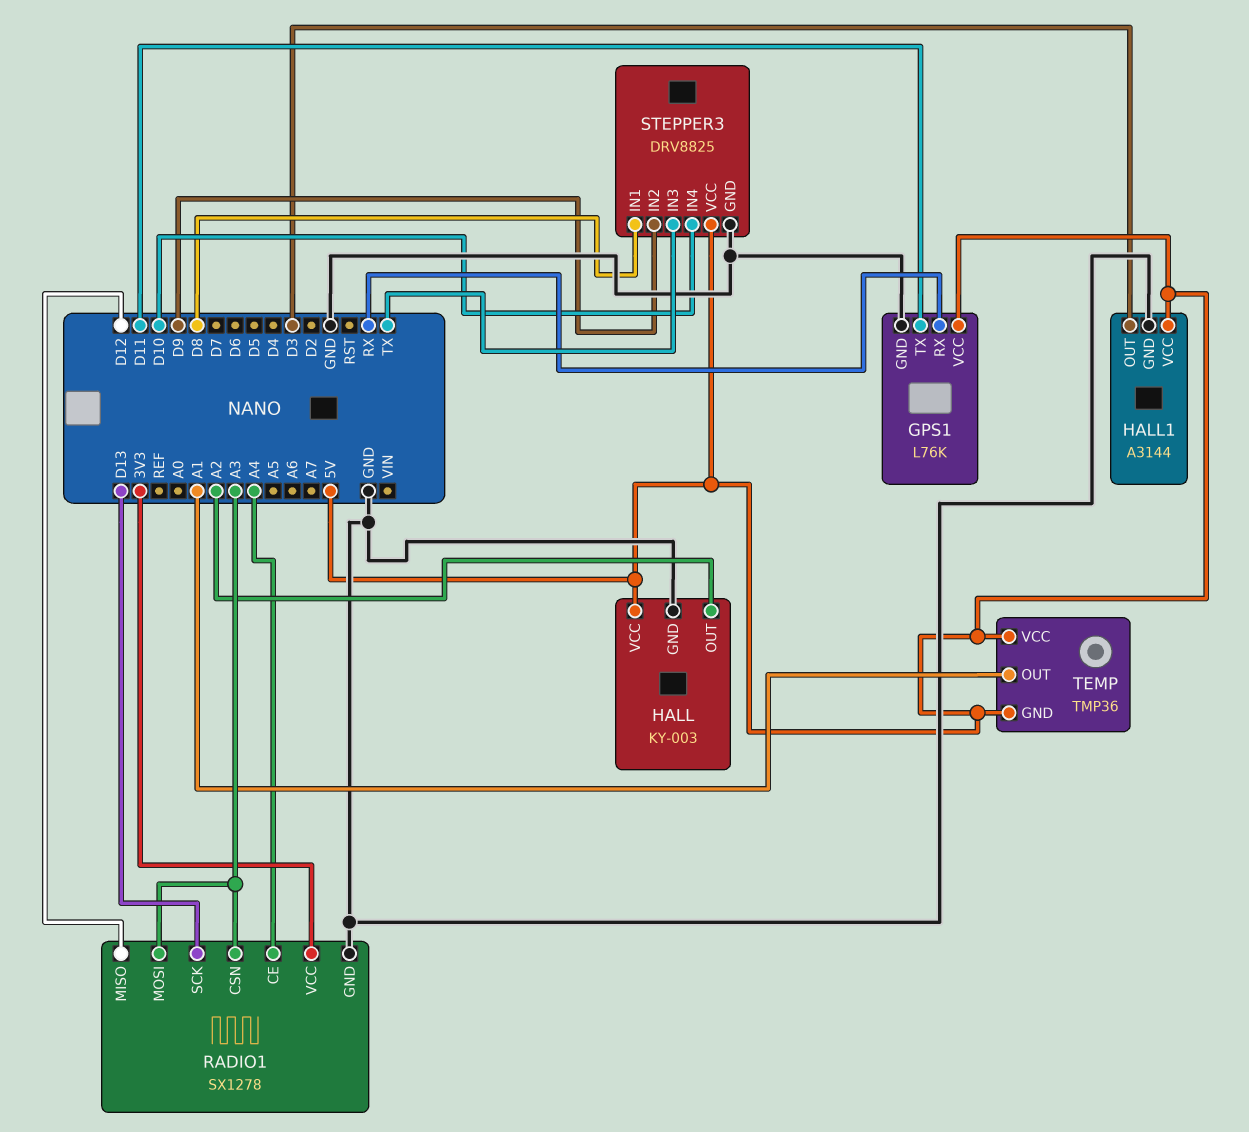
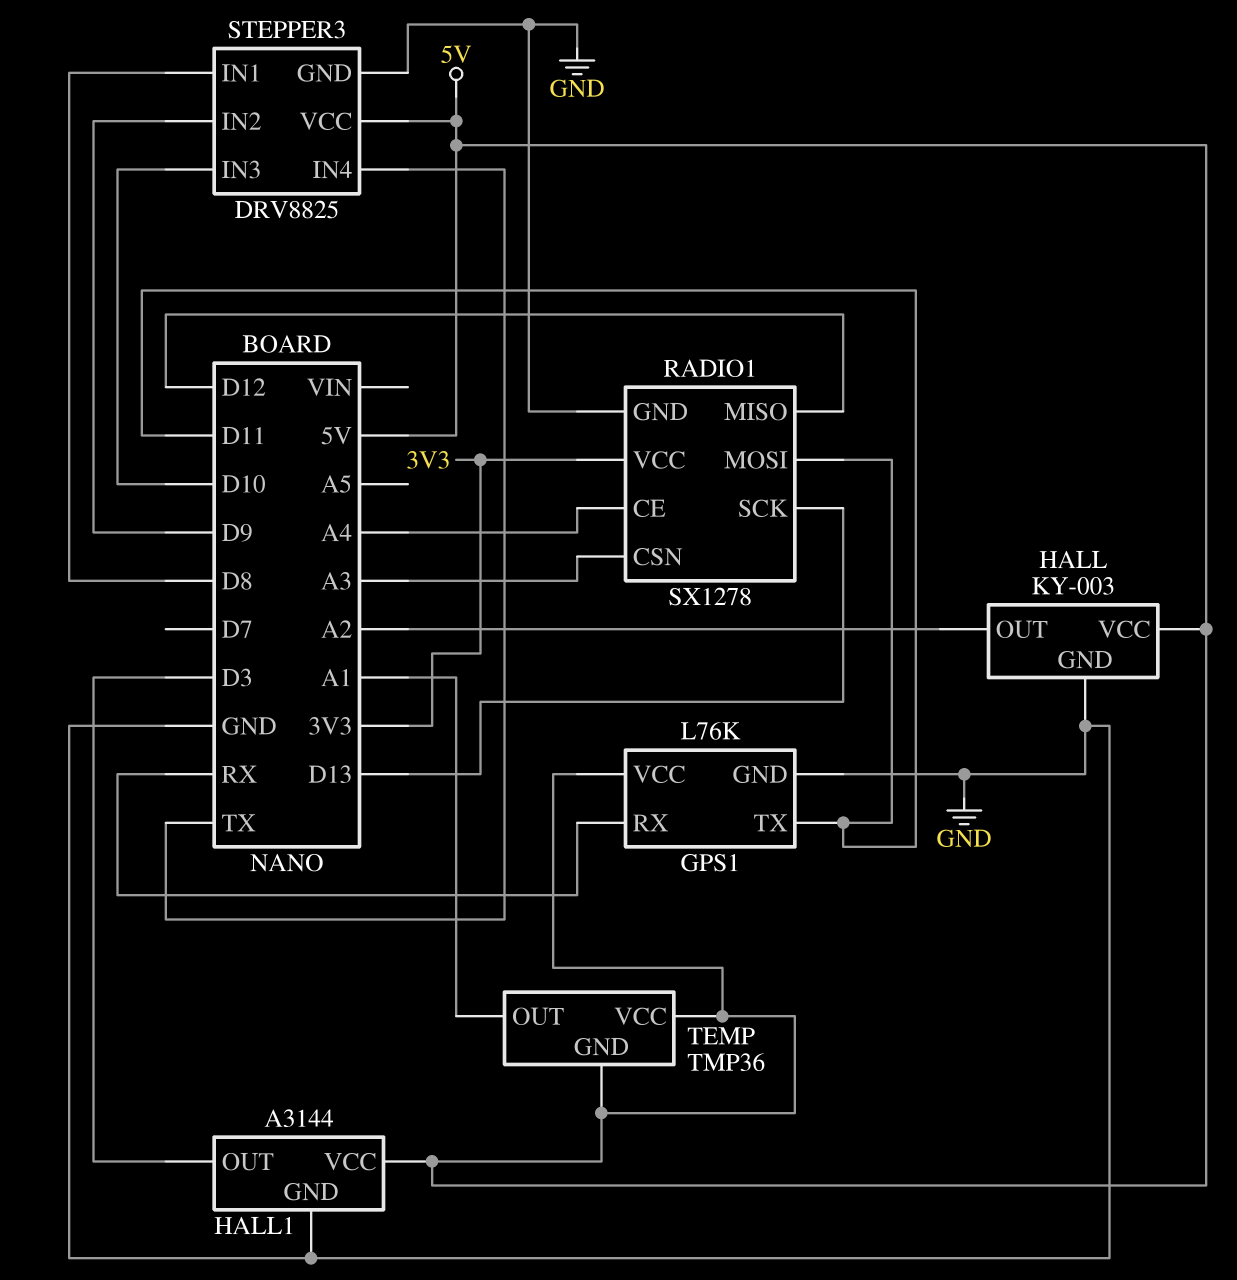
RADIO1 pin MOSI: A3 -> D11
STEPPER3 pin IN3: TX -> D10
STEPPER3 pin IN4: D10 -> TX

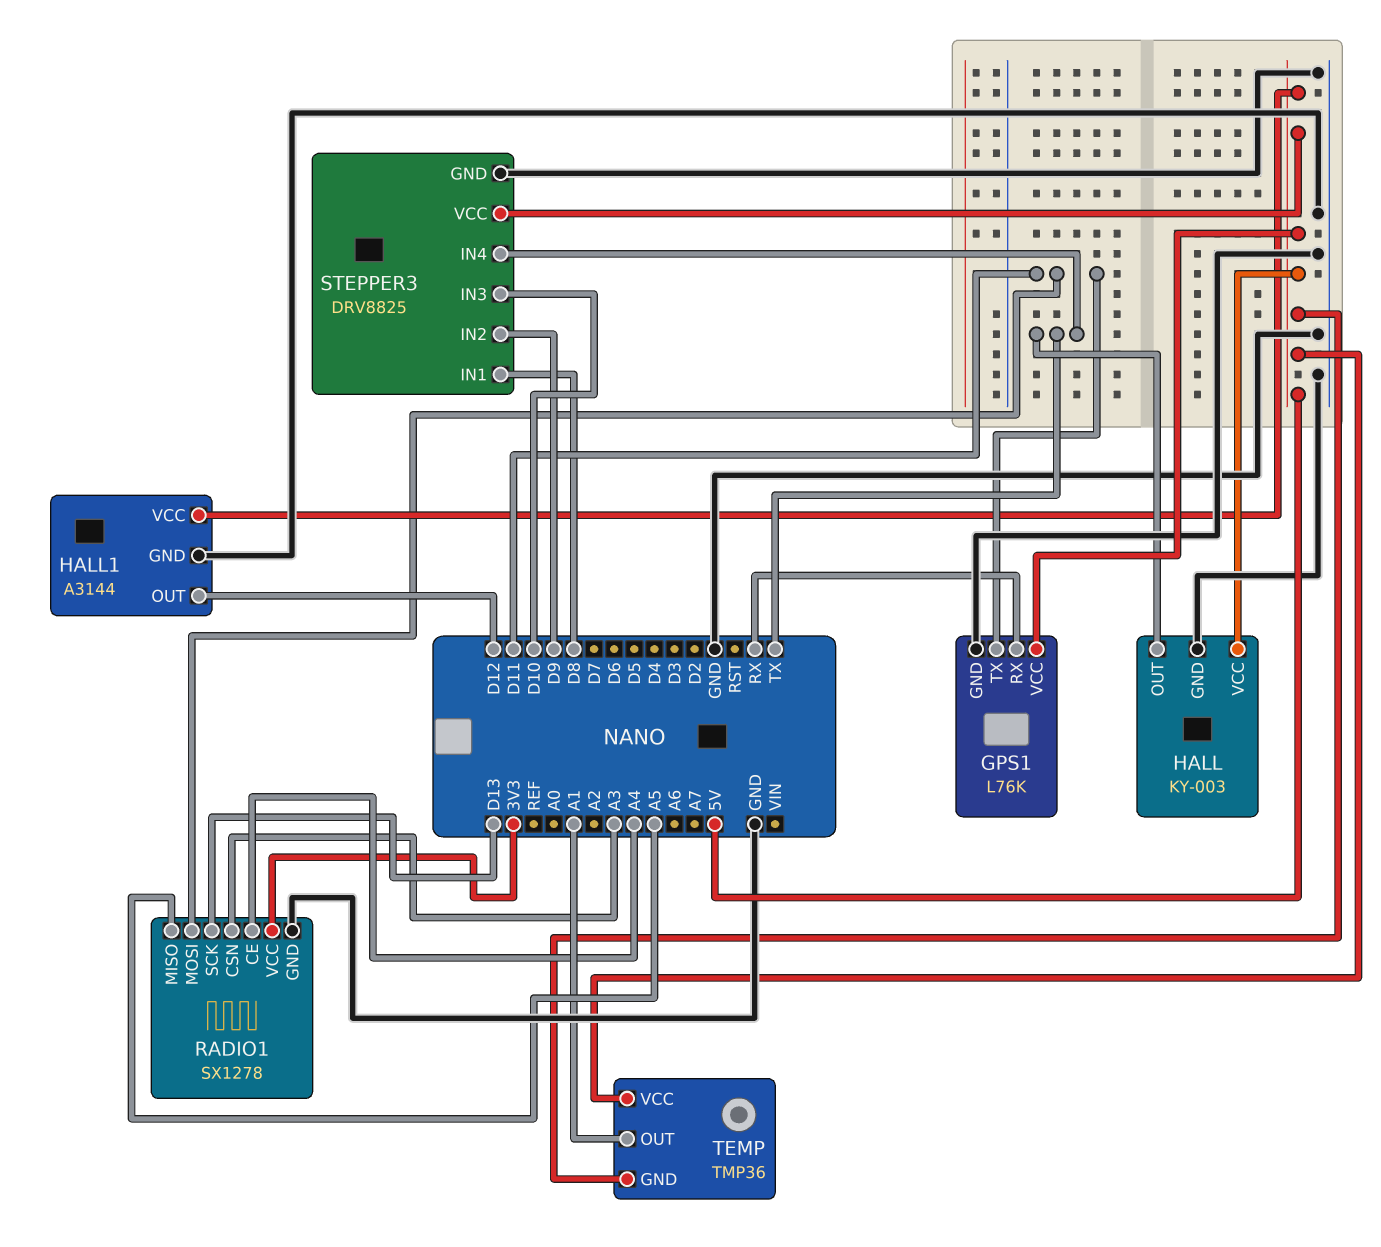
HALL pin OUT: A2 -> TX
HALL1 pin OUT: D3 -> D12
RADIO1 pin MISO: D12 -> A5

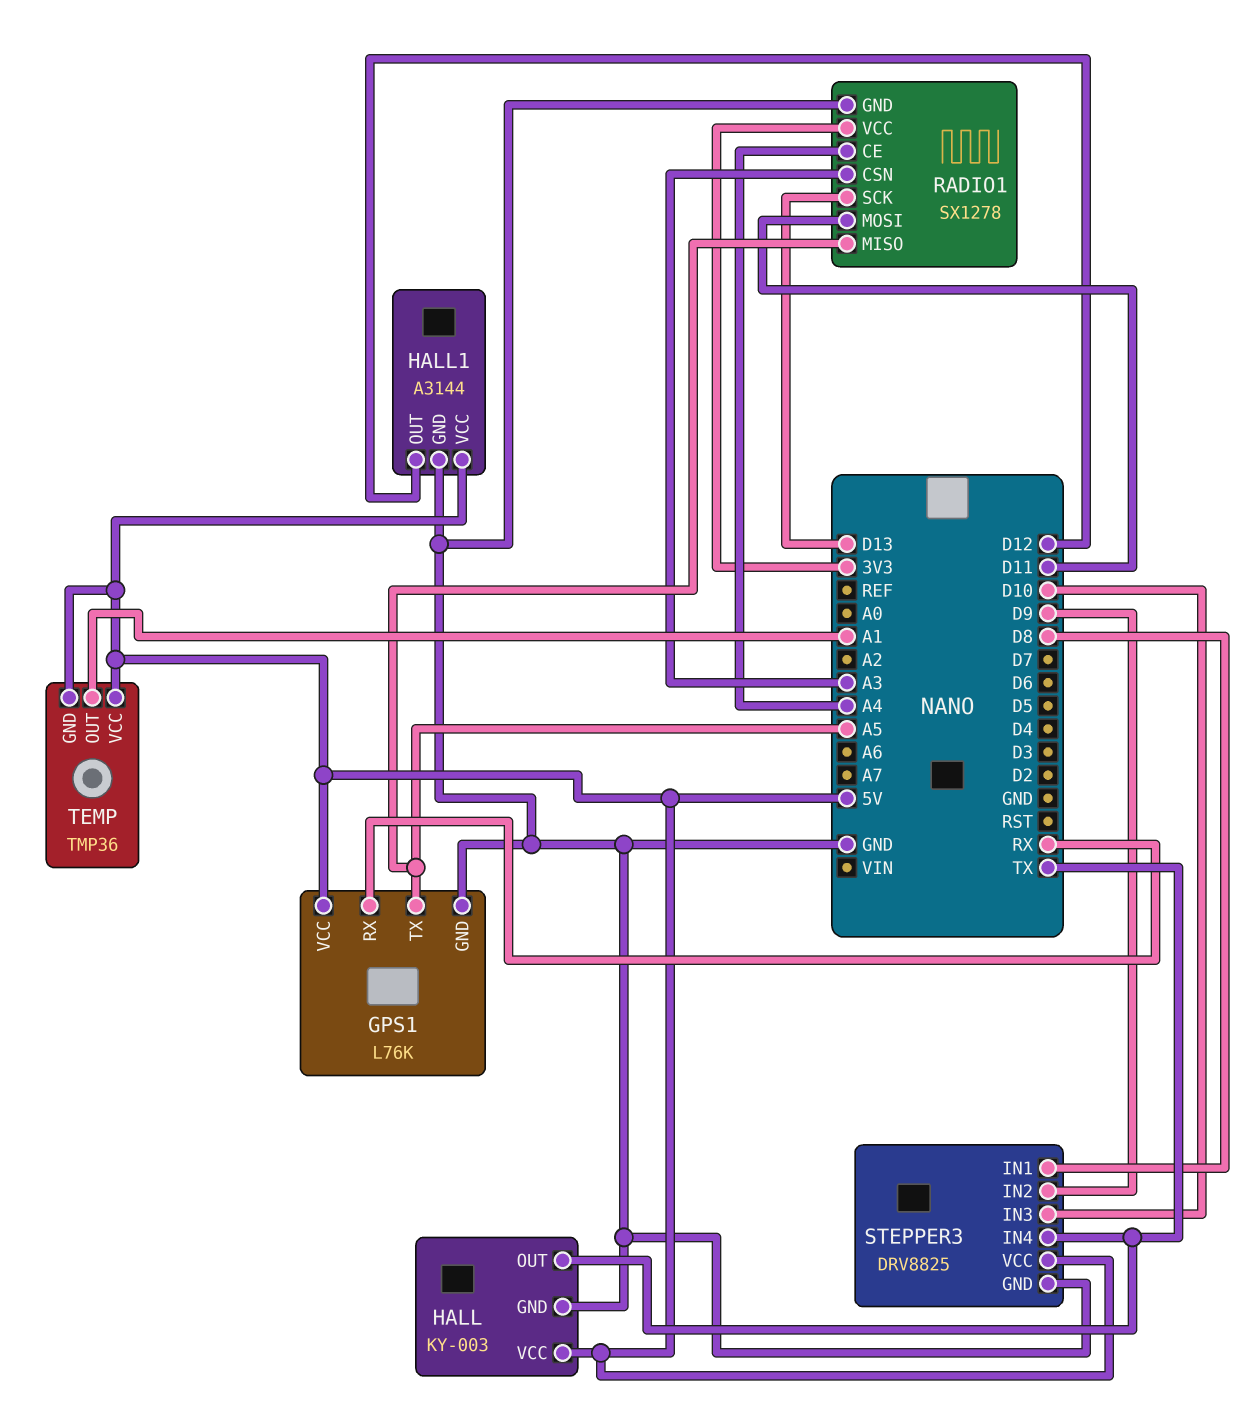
GPS1 pin TX: D11 -> A5

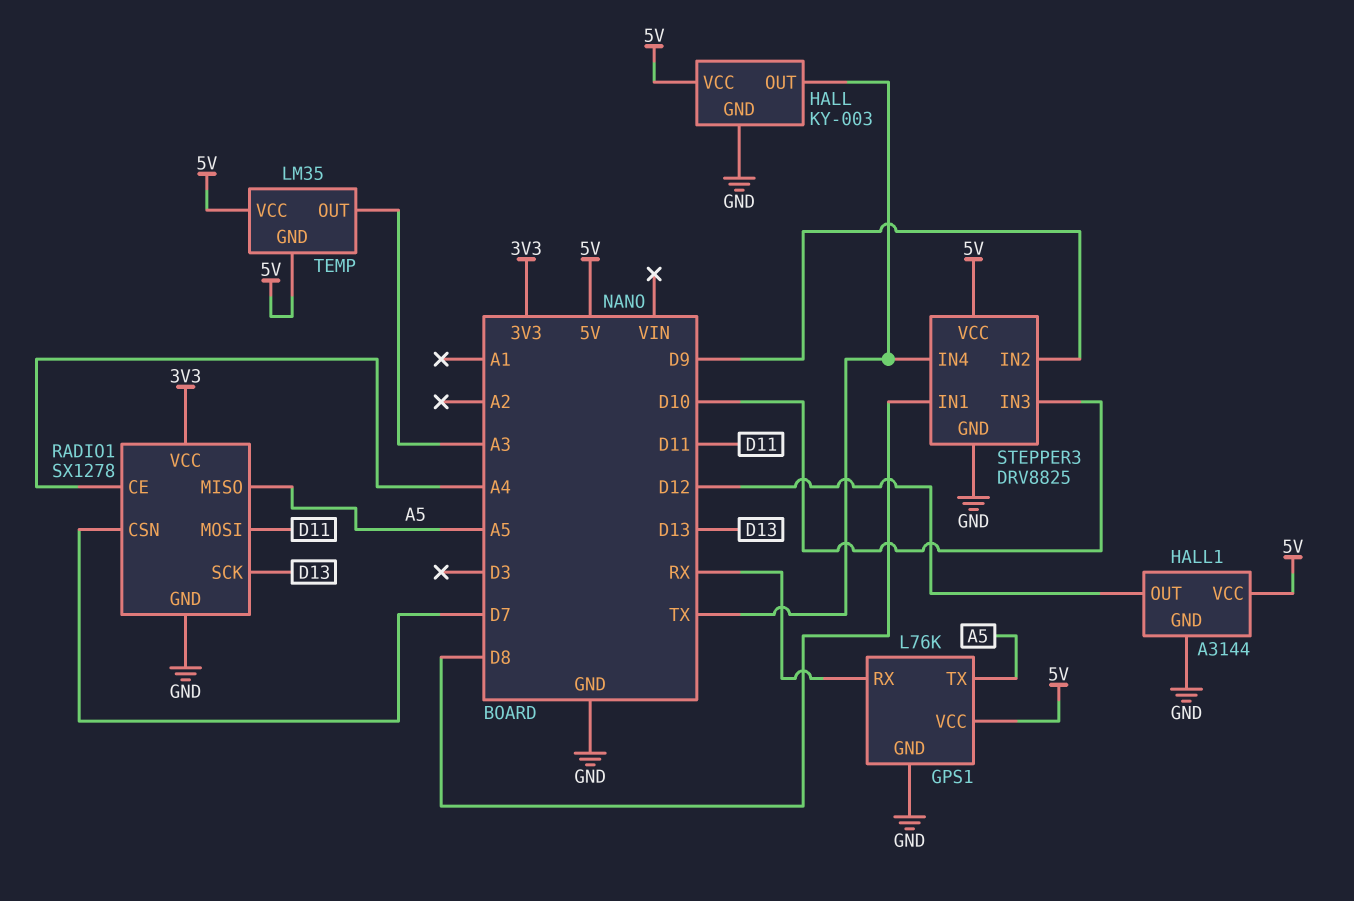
RADIO1 pin CSN: A3 -> D7
TEMP: TMP36 -> LM35
TEMP pin OUT: A1 -> A3

